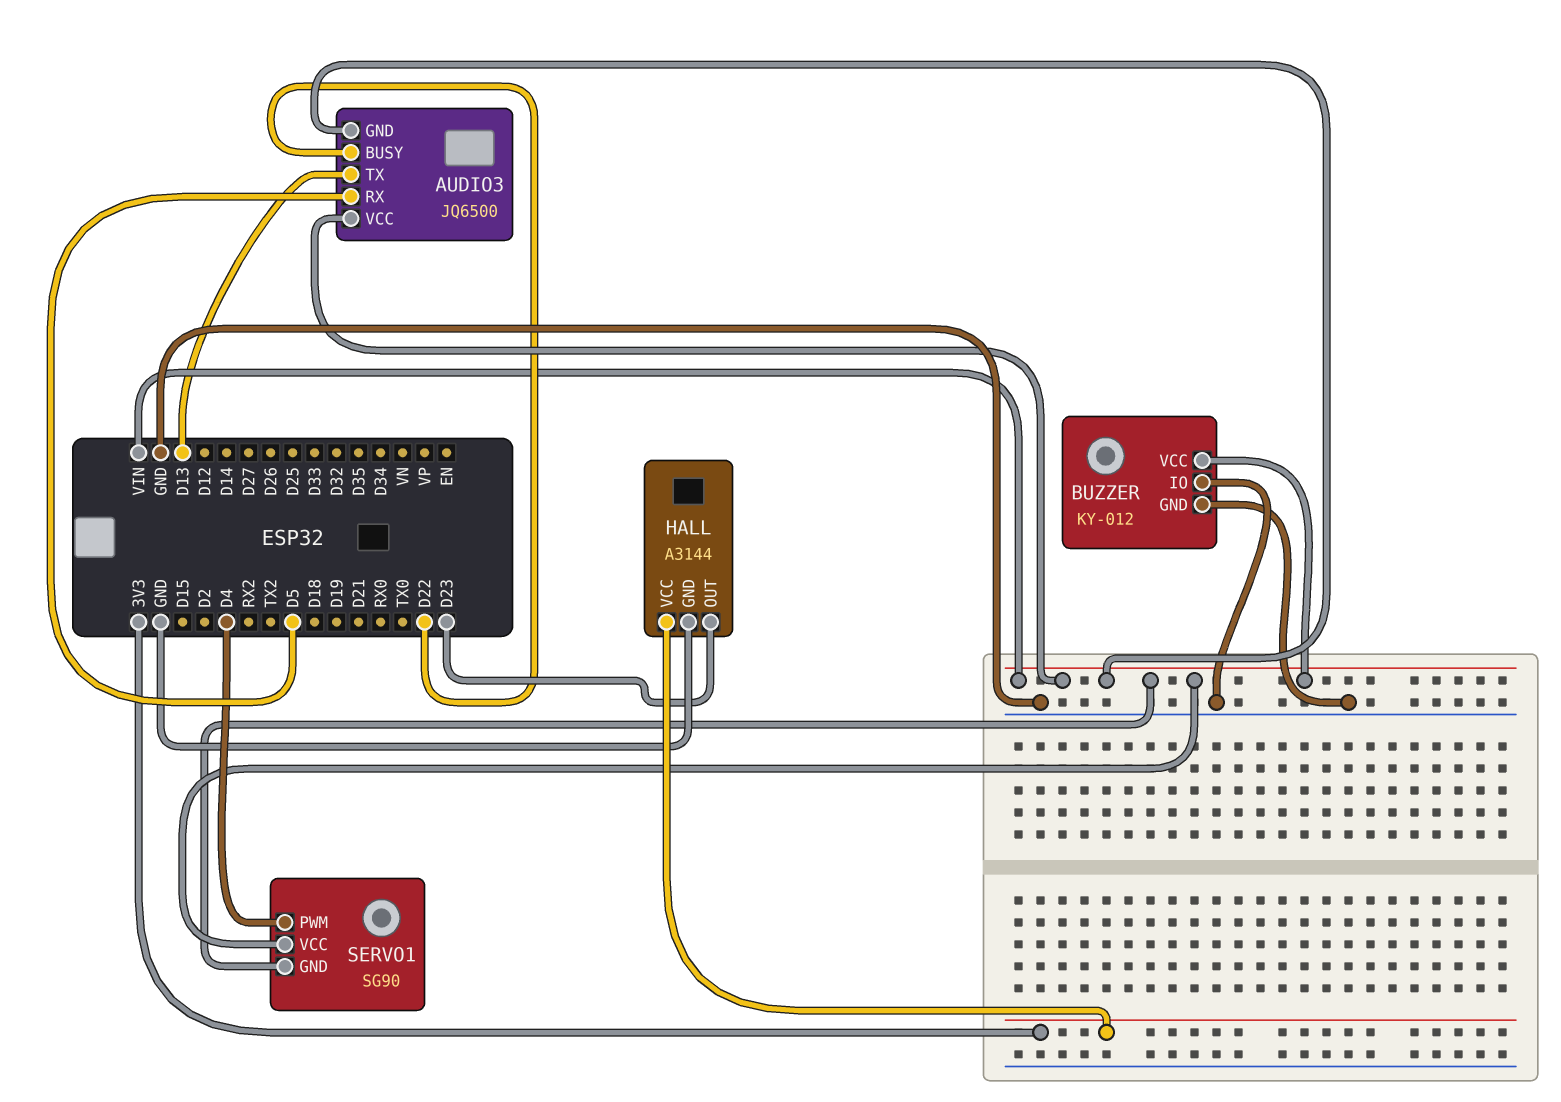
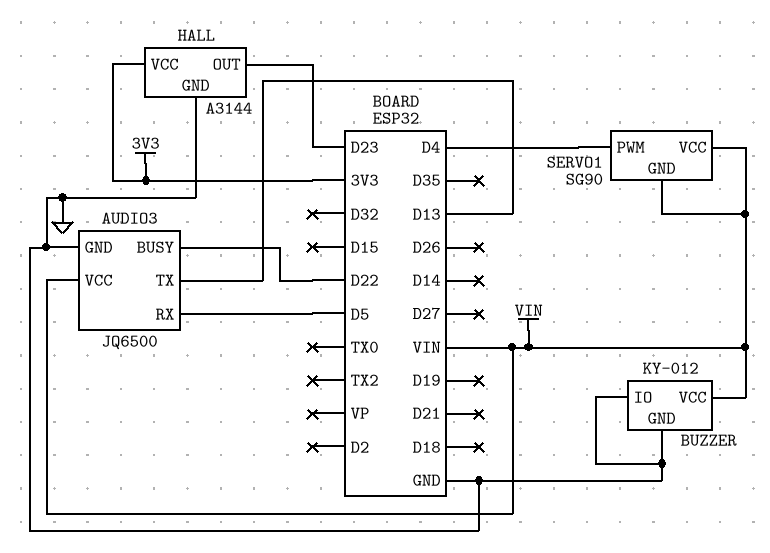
AUDIO3 pin GND: VIN -> GND

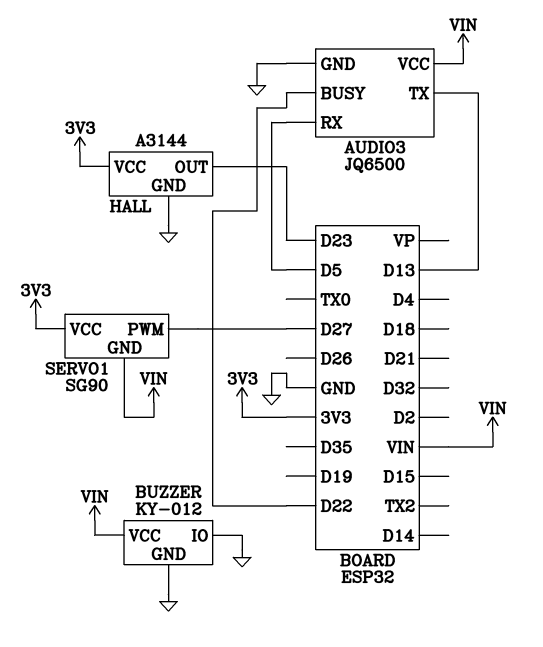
SERVO1 pin PWM: D4 -> D27
SERVO1 pin VCC: VIN -> 3V3

